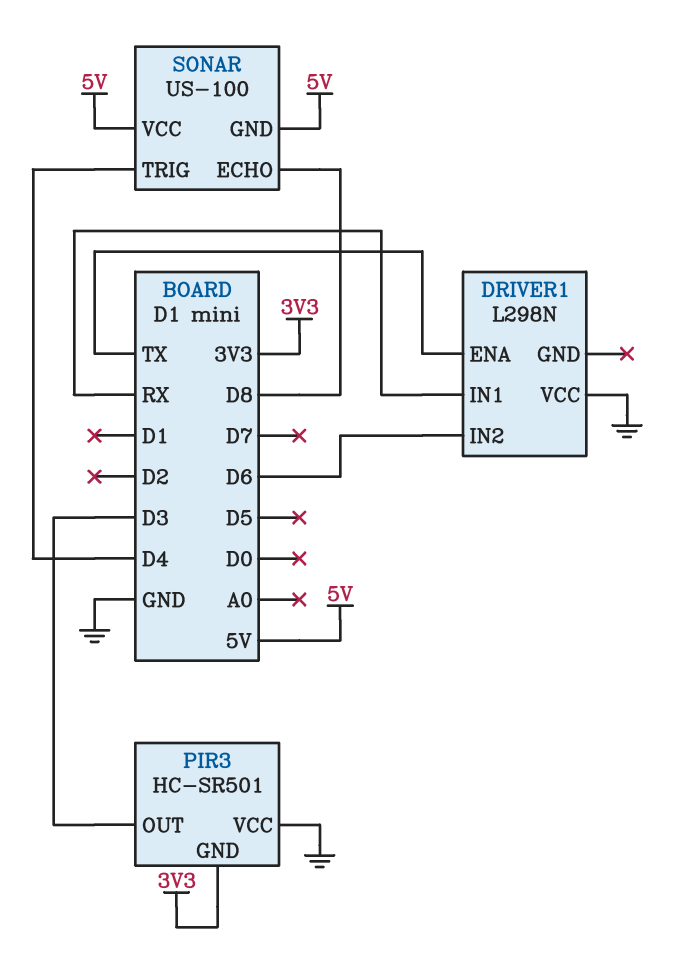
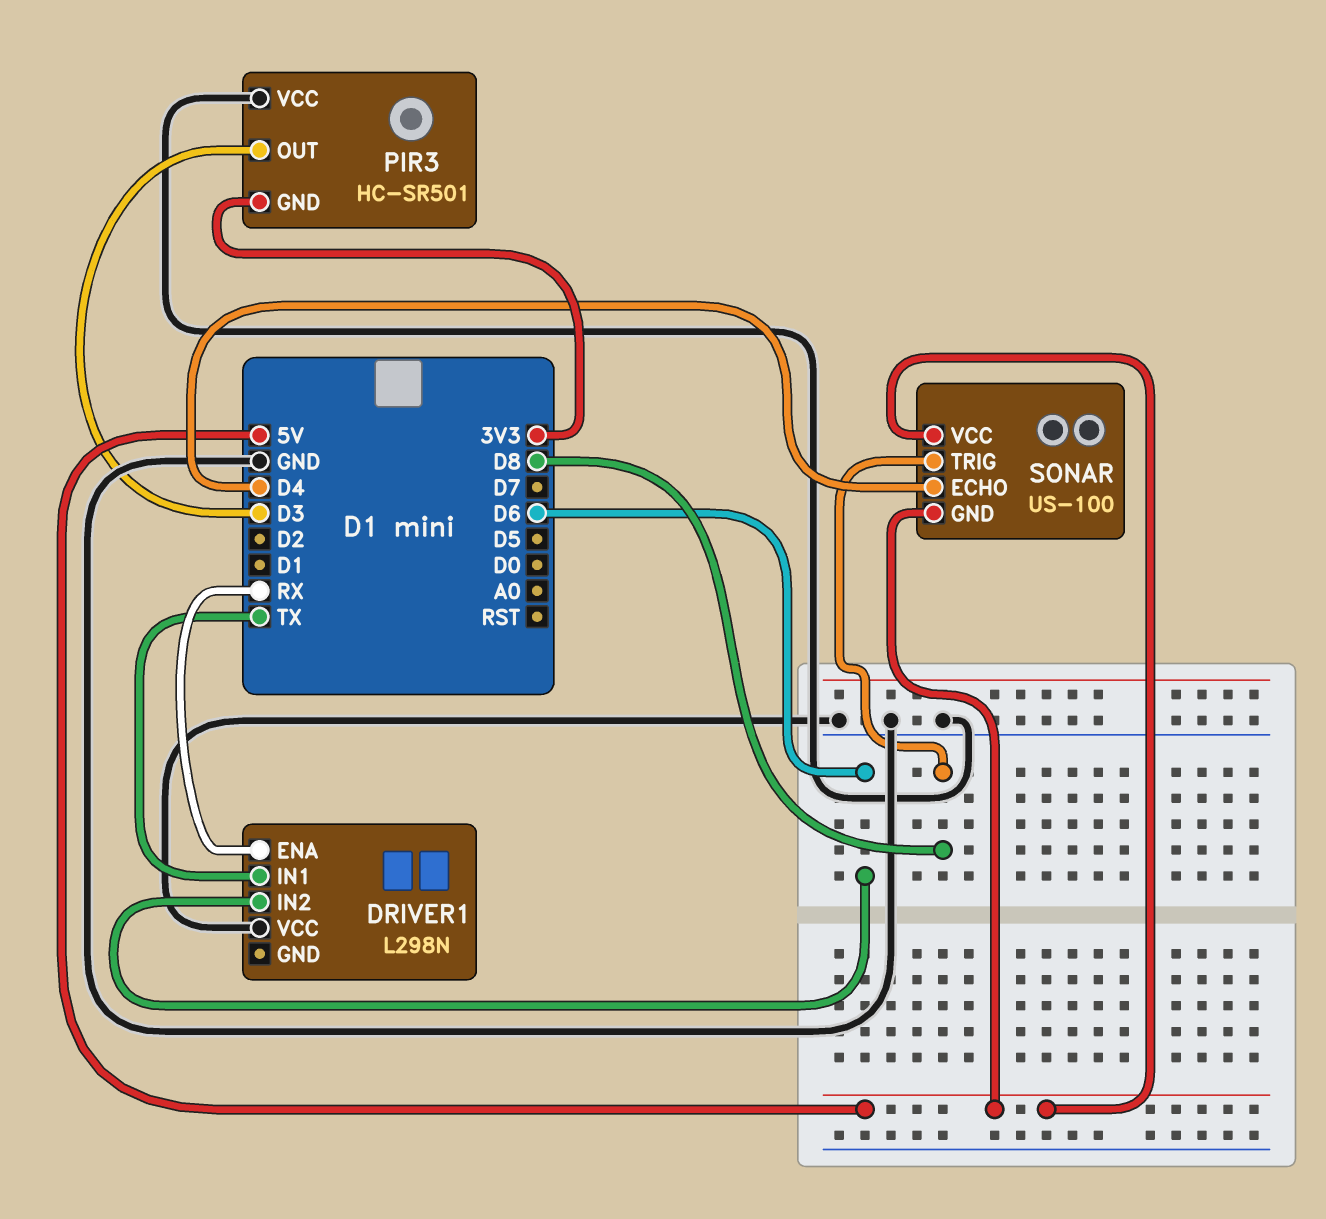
DRIVER1 pin ENA: TX -> RX
DRIVER1 pin IN1: RX -> TX
SONAR pin ECHO: D8 -> D4
SONAR pin TRIG: D4 -> D8

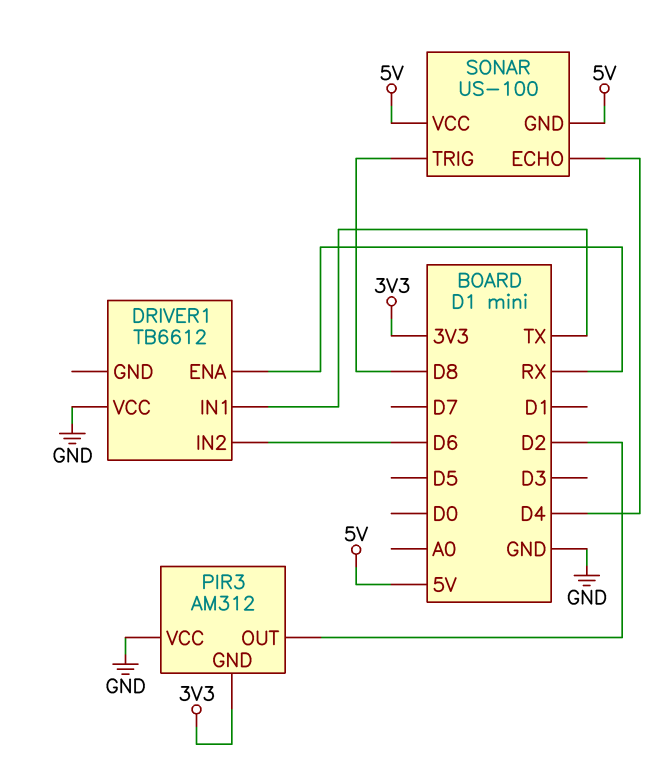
DRIVER1: L298N -> TB6612
PIR3: HC-SR501 -> AM312
PIR3 pin OUT: D3 -> D2

